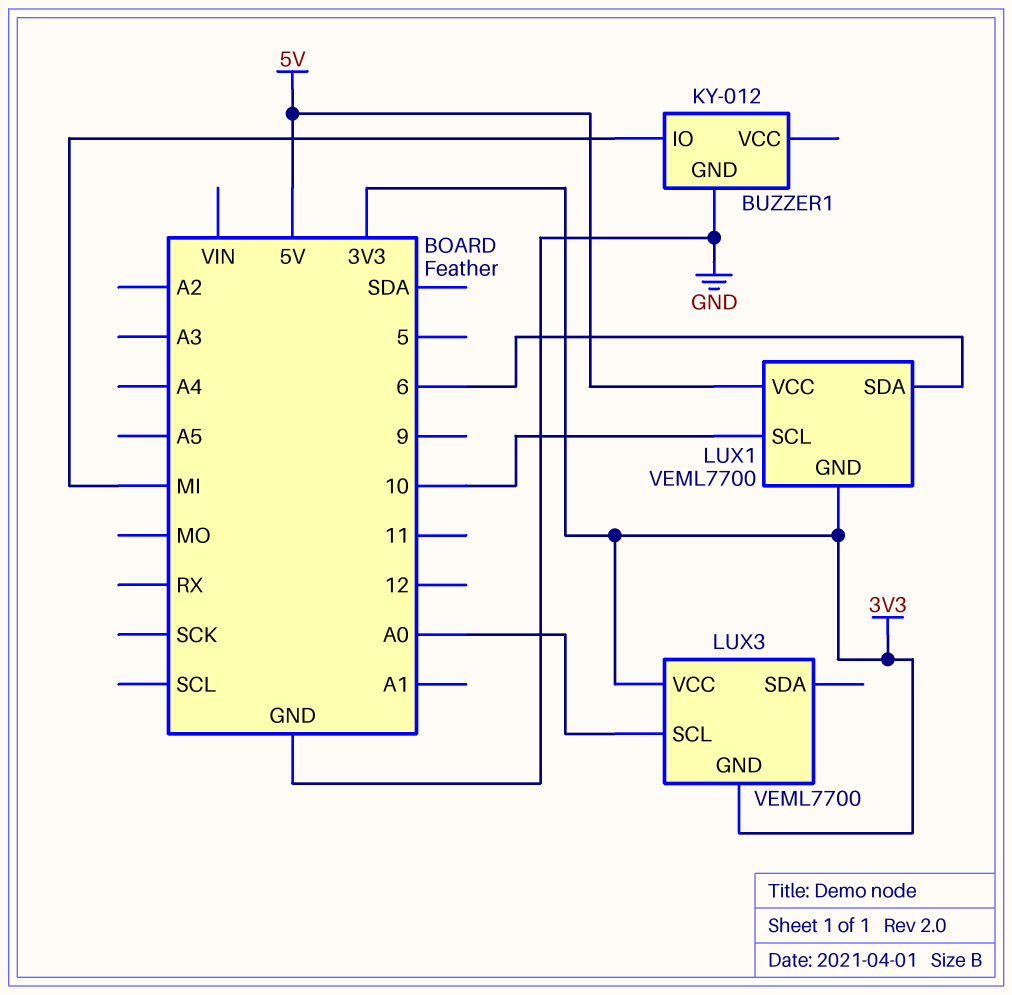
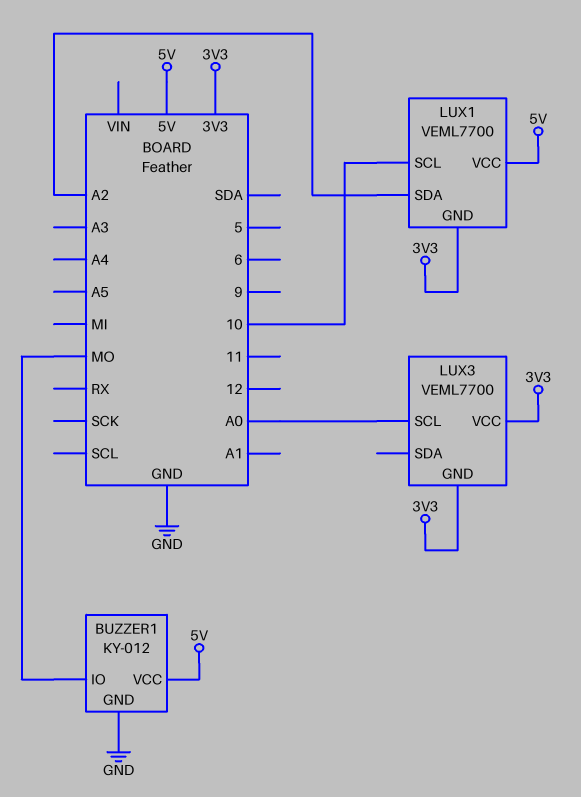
BUZZER1 pin IO: MI -> MO
BUZZER1 pin VCC: none -> 5V
LUX1 pin SDA: 6 -> A2

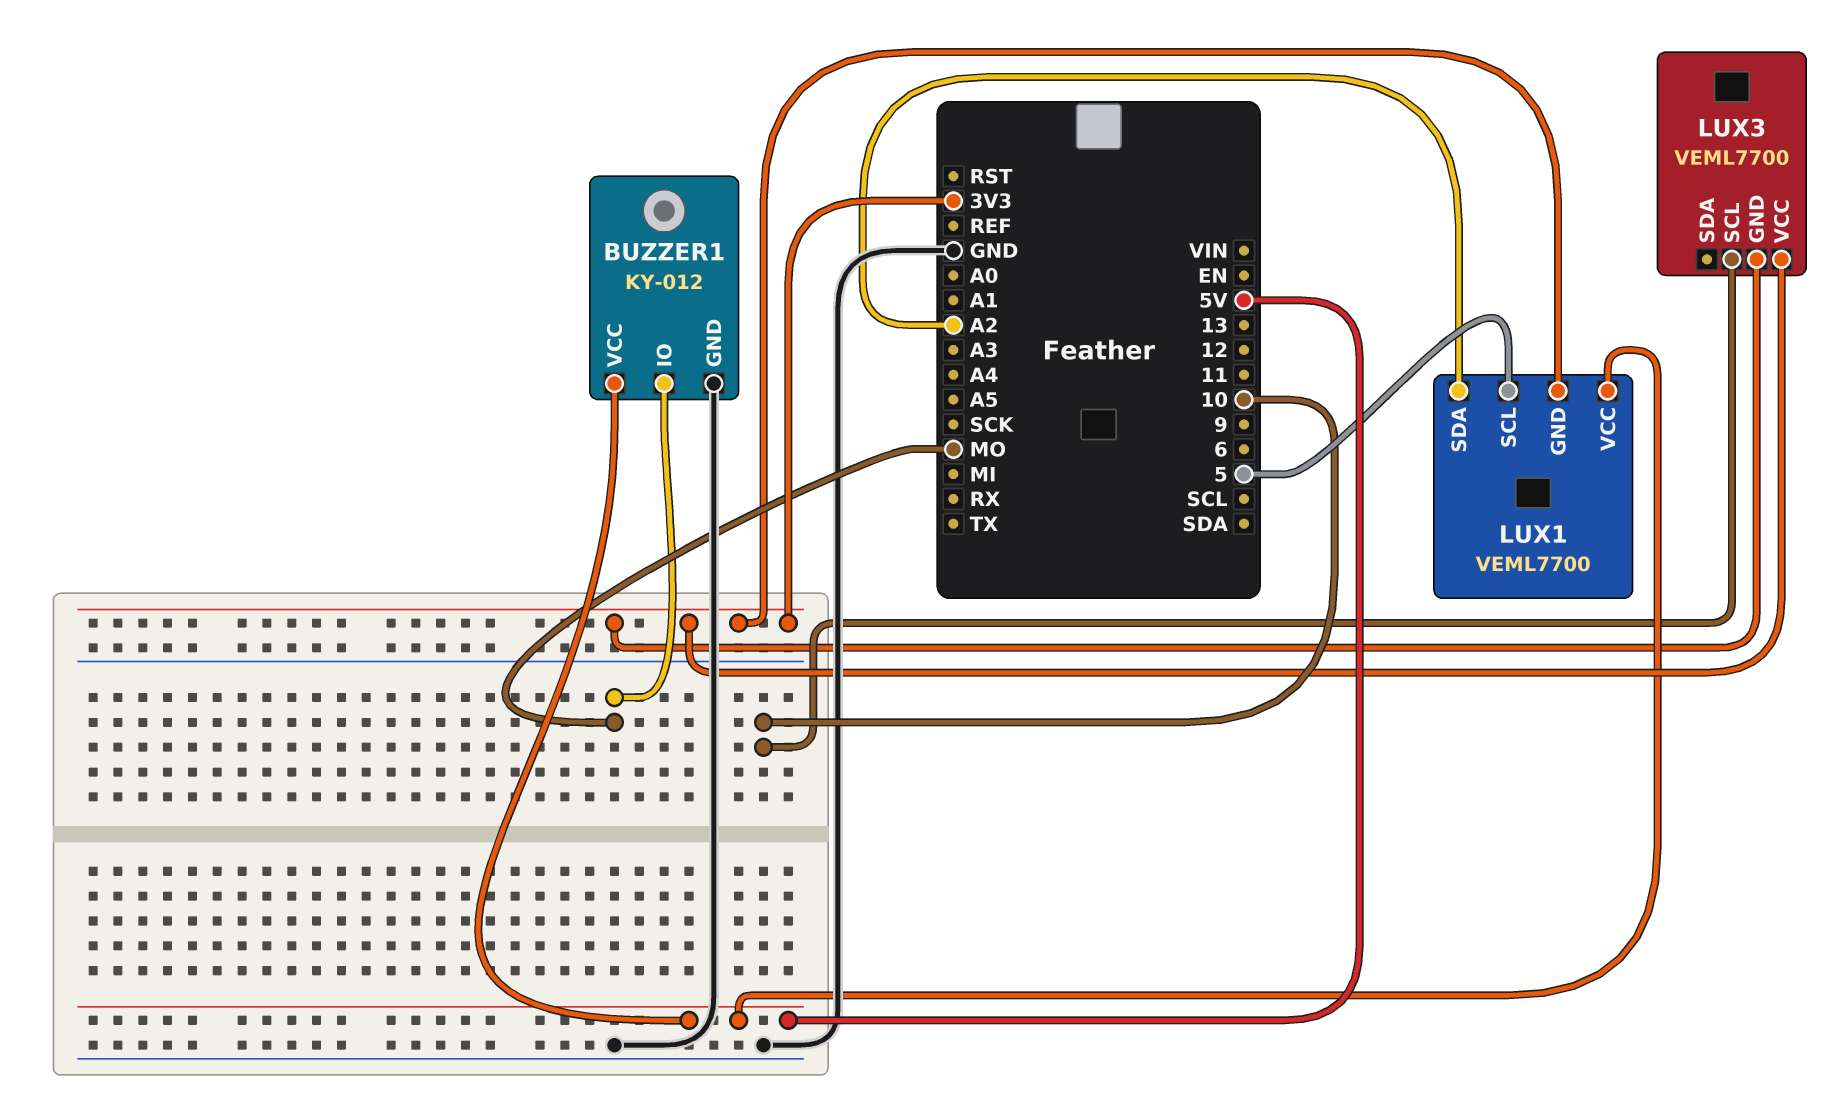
LUX1 pin SCL: 10 -> 5
LUX3 pin SCL: A0 -> 10

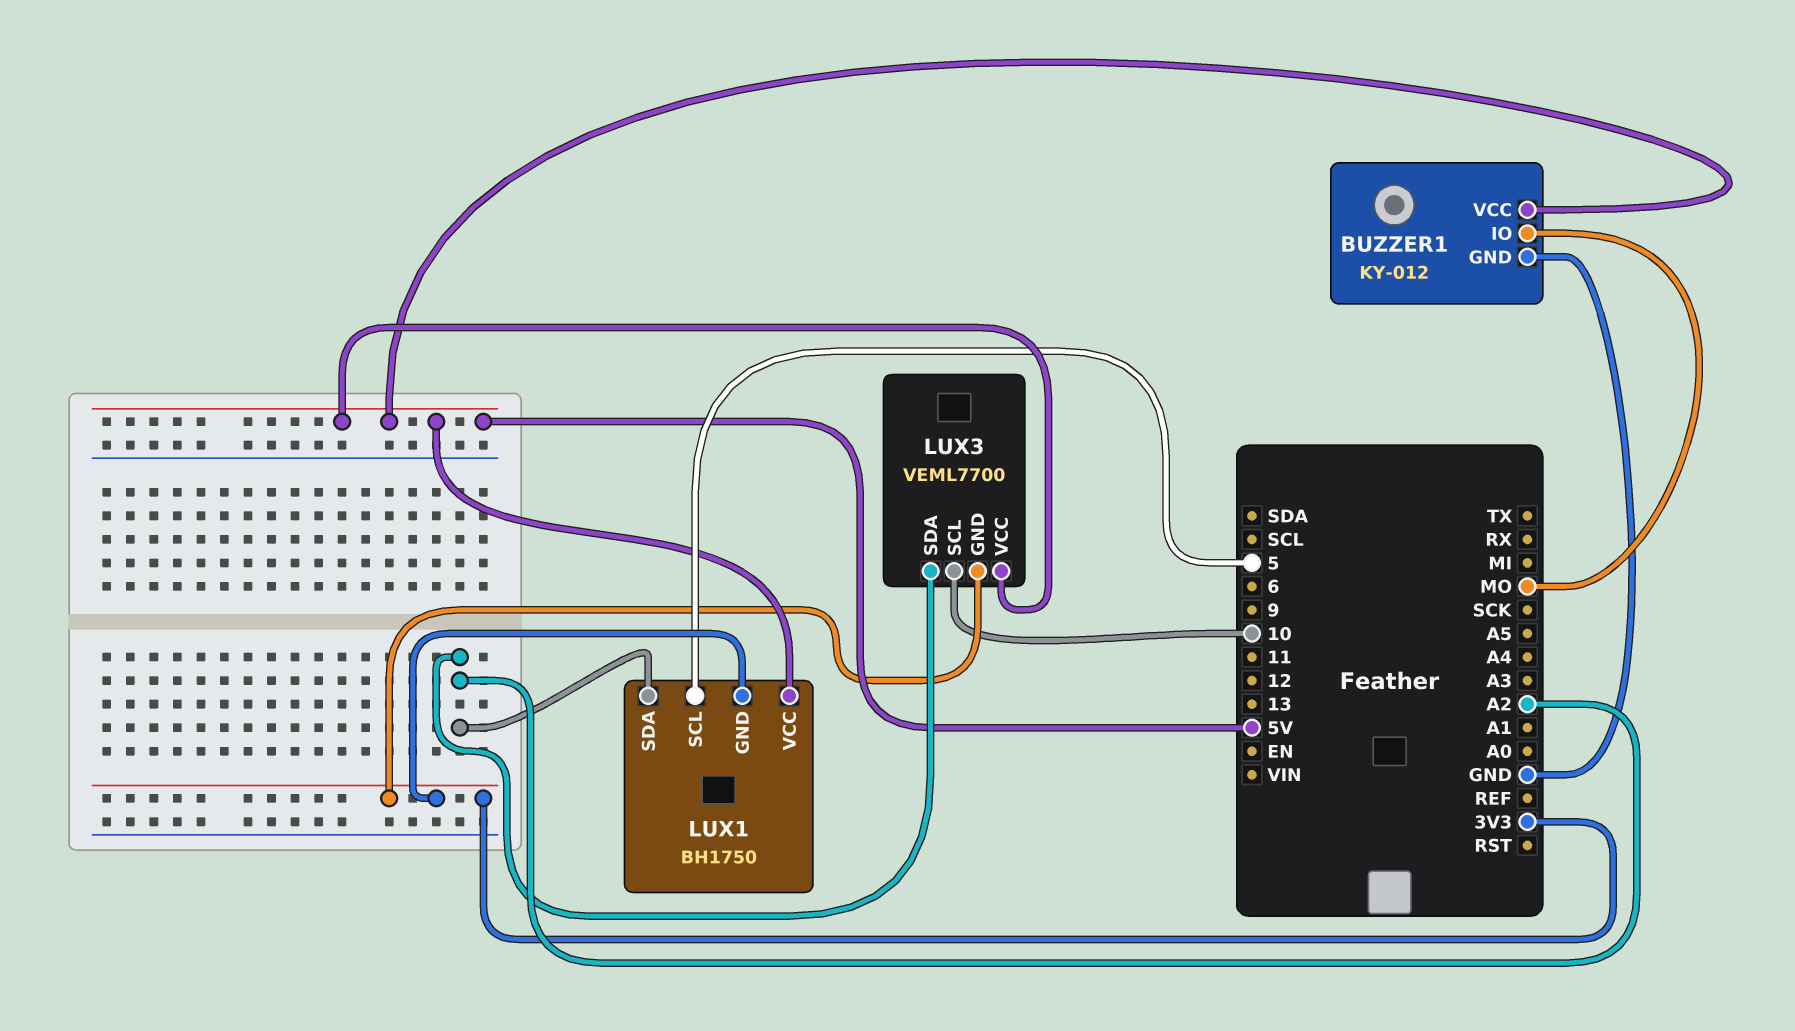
LUX1: VEML7700 -> BH1750
LUX3 pin SDA: none -> A2
LUX3 pin VCC: 3V3 -> 5V

